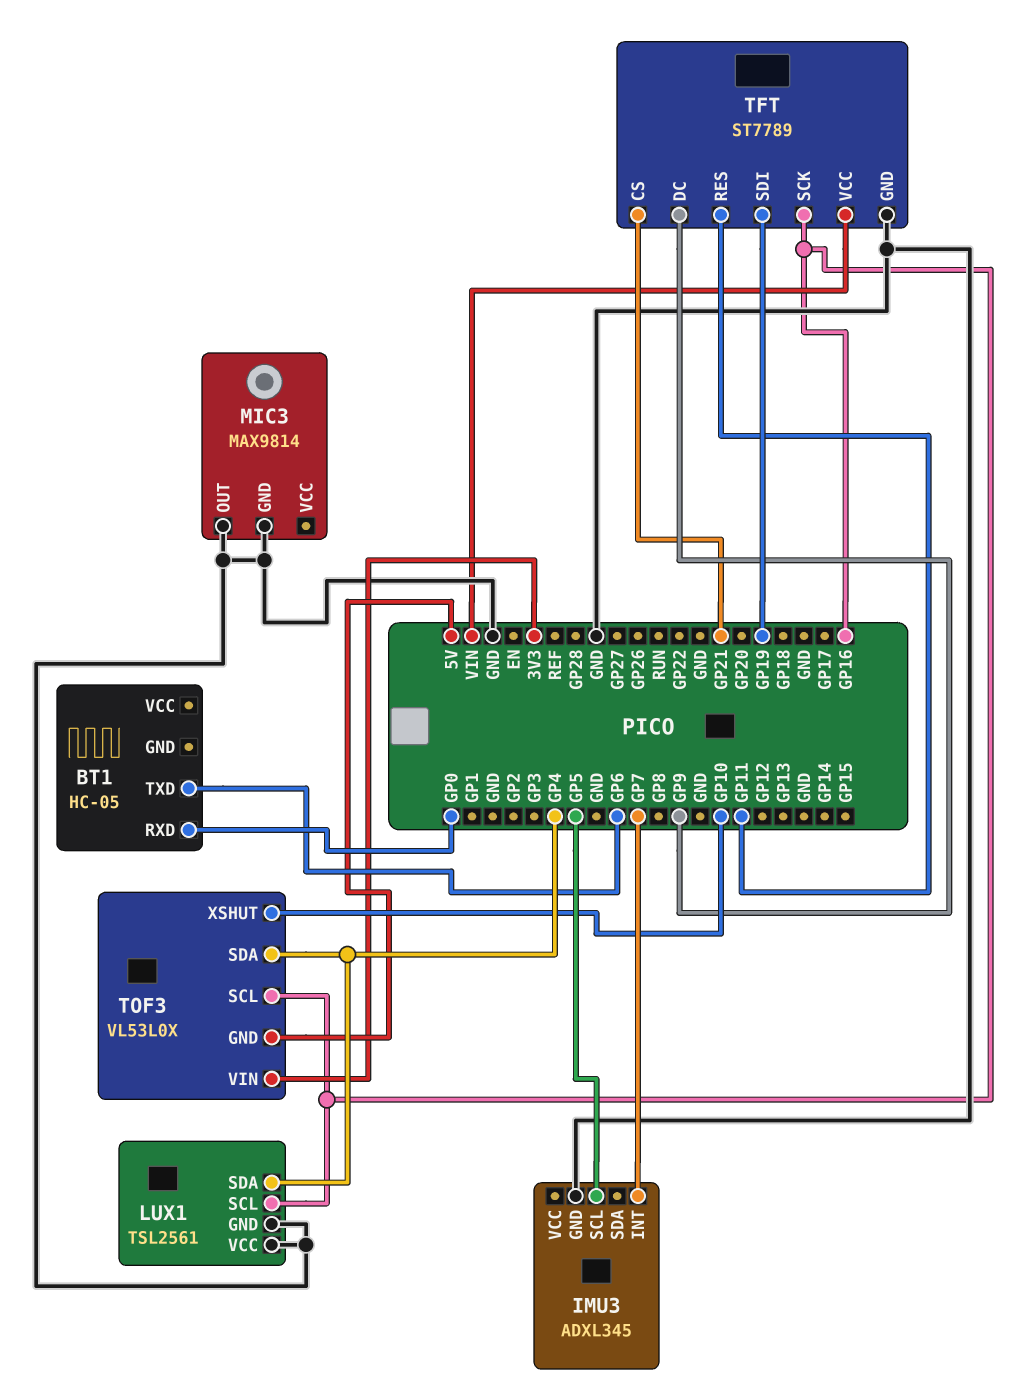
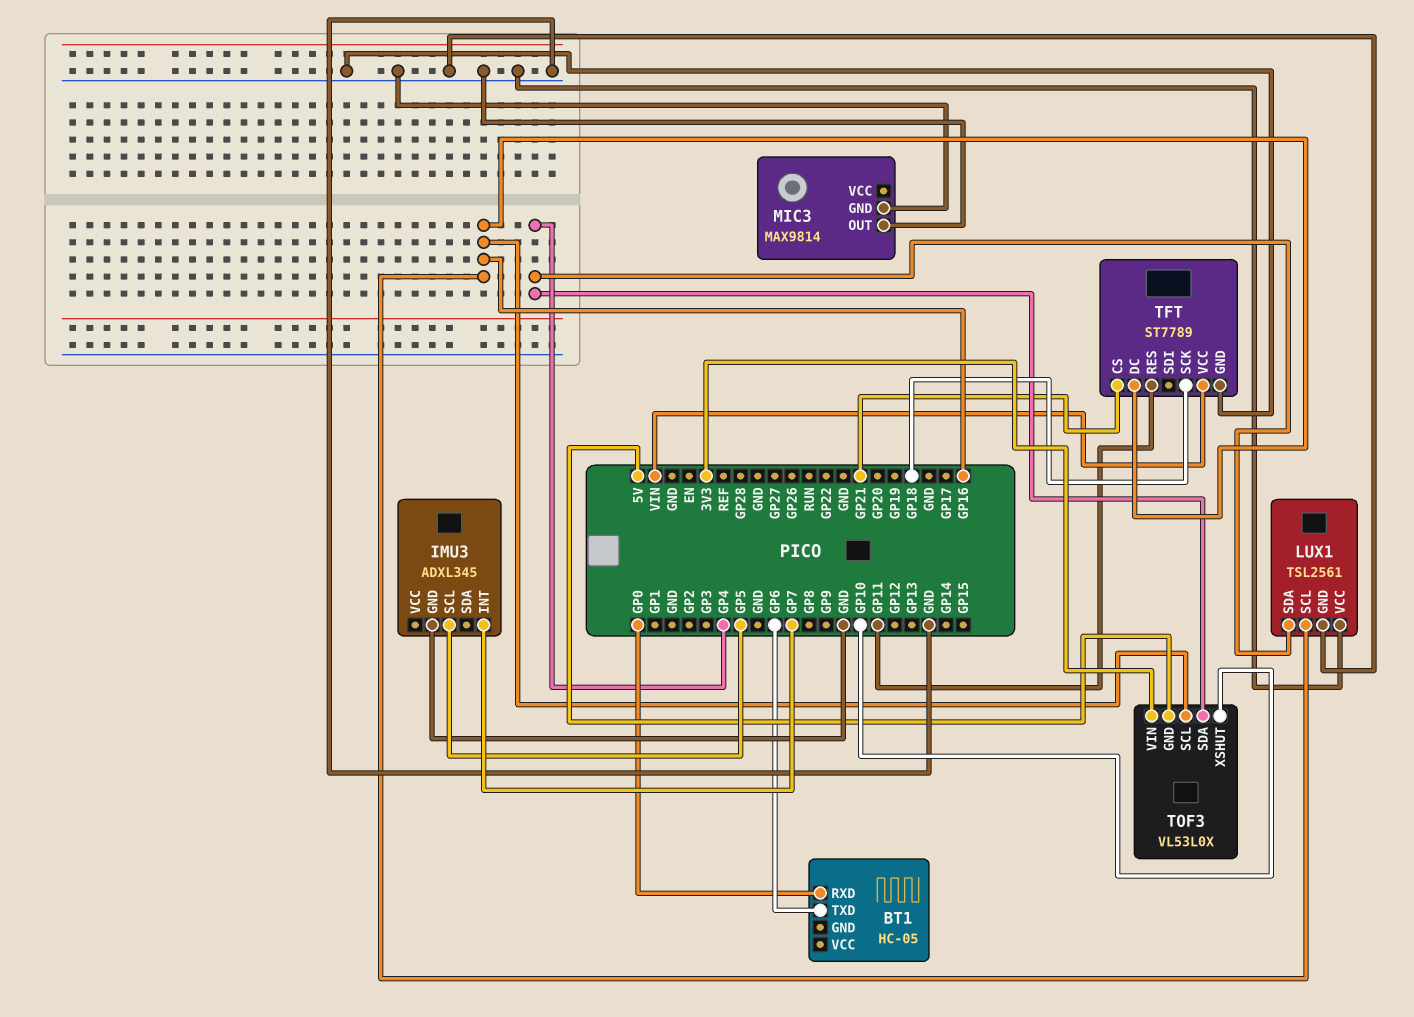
TFT pin DC: GP9 -> GP16
TFT pin SCK: GP16 -> GP18
TFT pin SDI: GP19 -> none

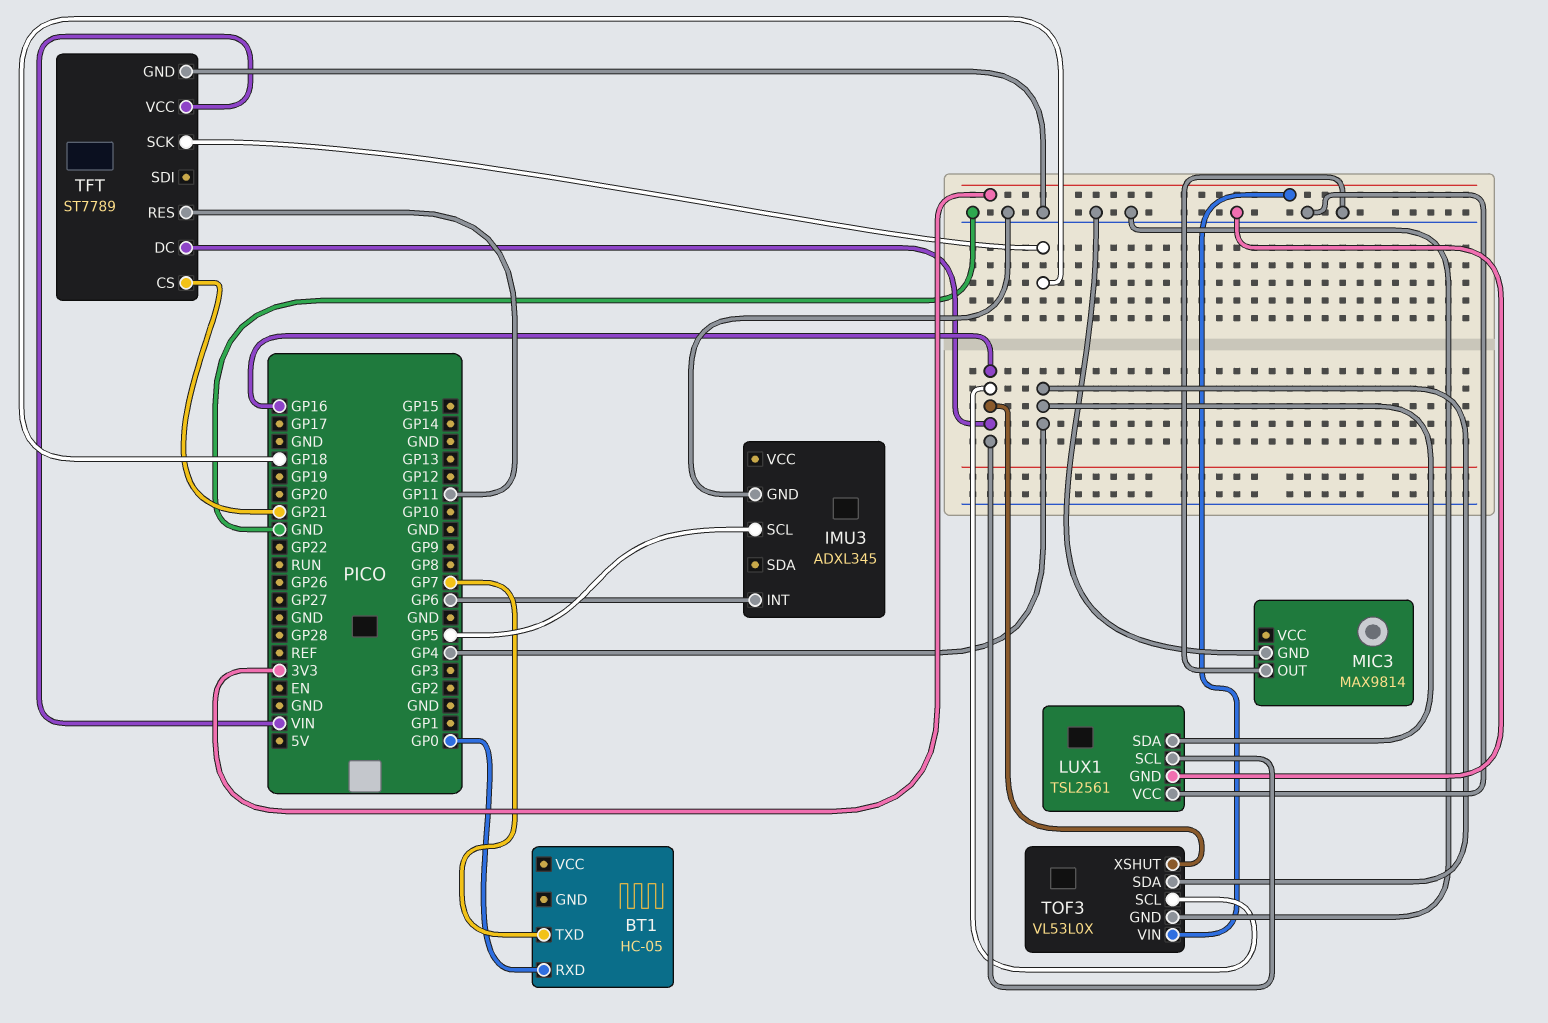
BT1 pin TXD: GP6 -> GP7
IMU3 pin INT: GP7 -> GP6
TOF3 pin GND: 5V -> GND
TOF3 pin XSHUT: GP10 -> GP16

